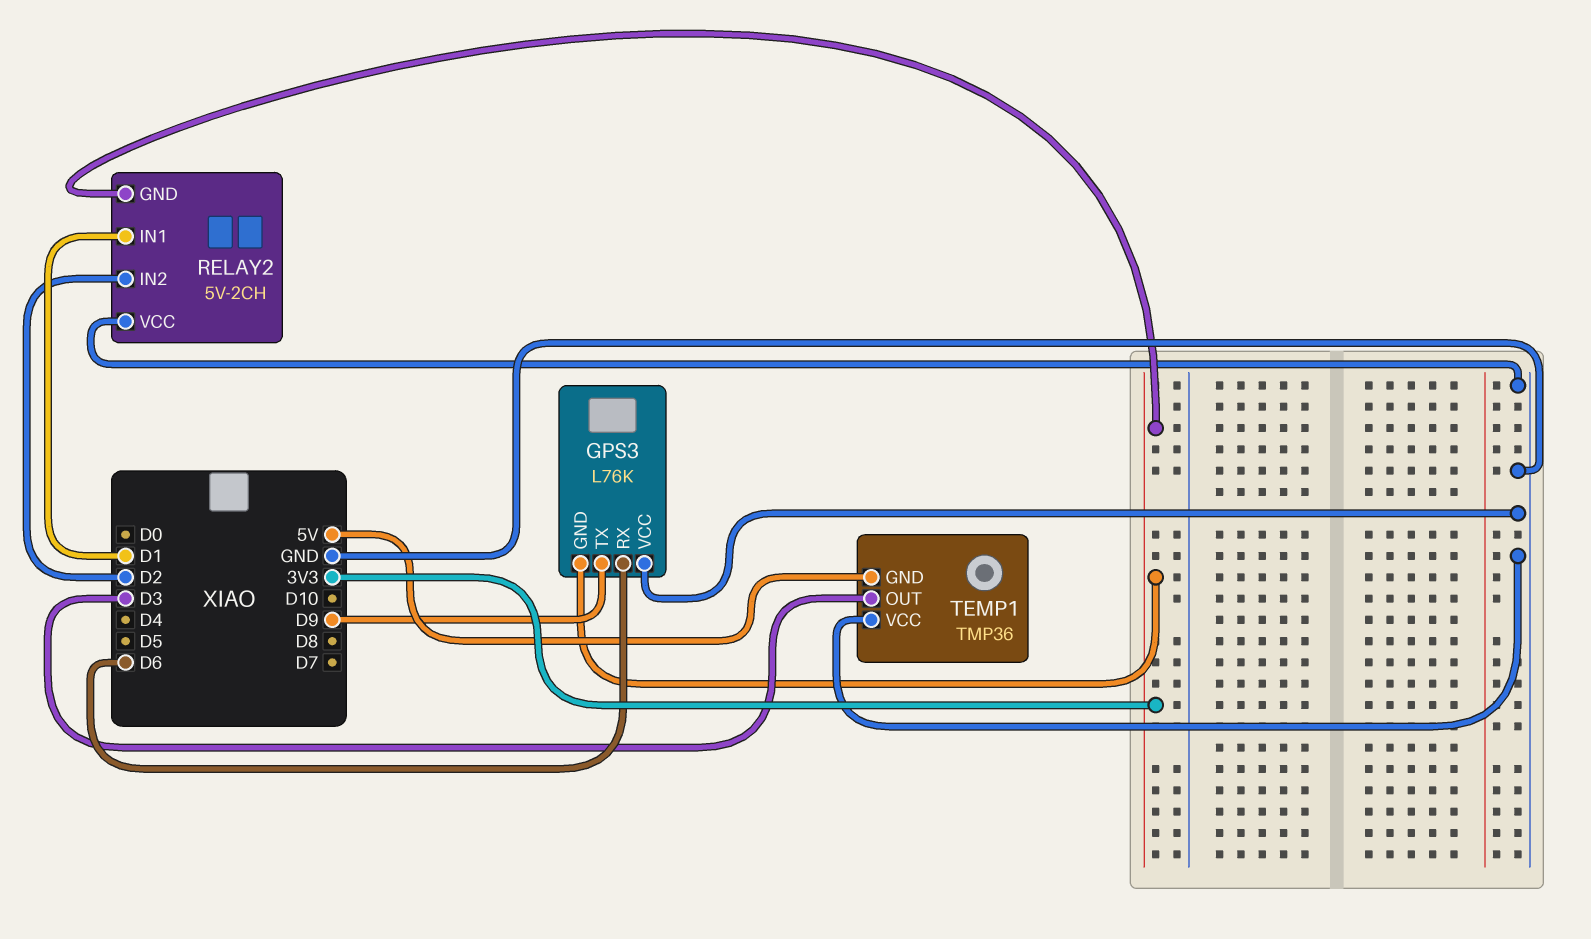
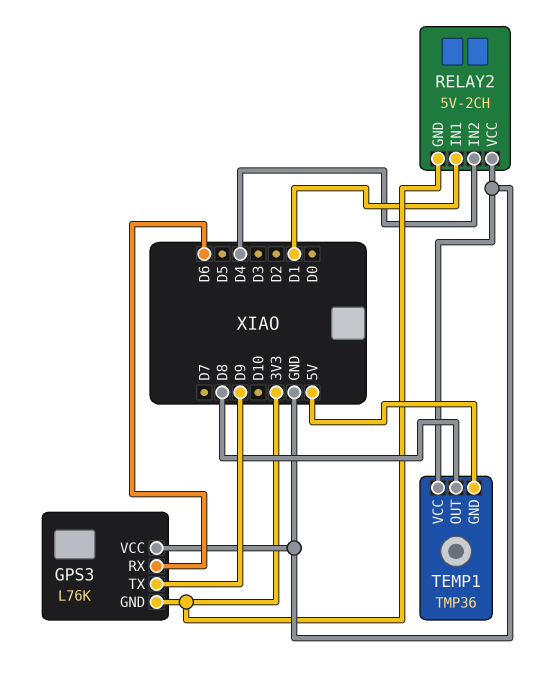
RELAY2 pin IN2: D2 -> D4
TEMP1 pin OUT: D3 -> D8

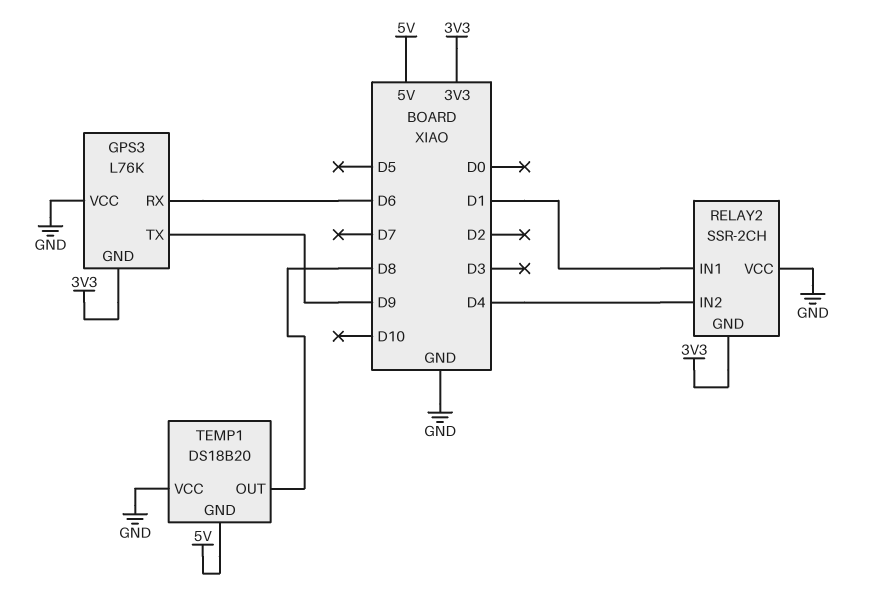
RELAY2: 5V-2CH -> SSR-2CH
TEMP1: TMP36 -> DS18B20

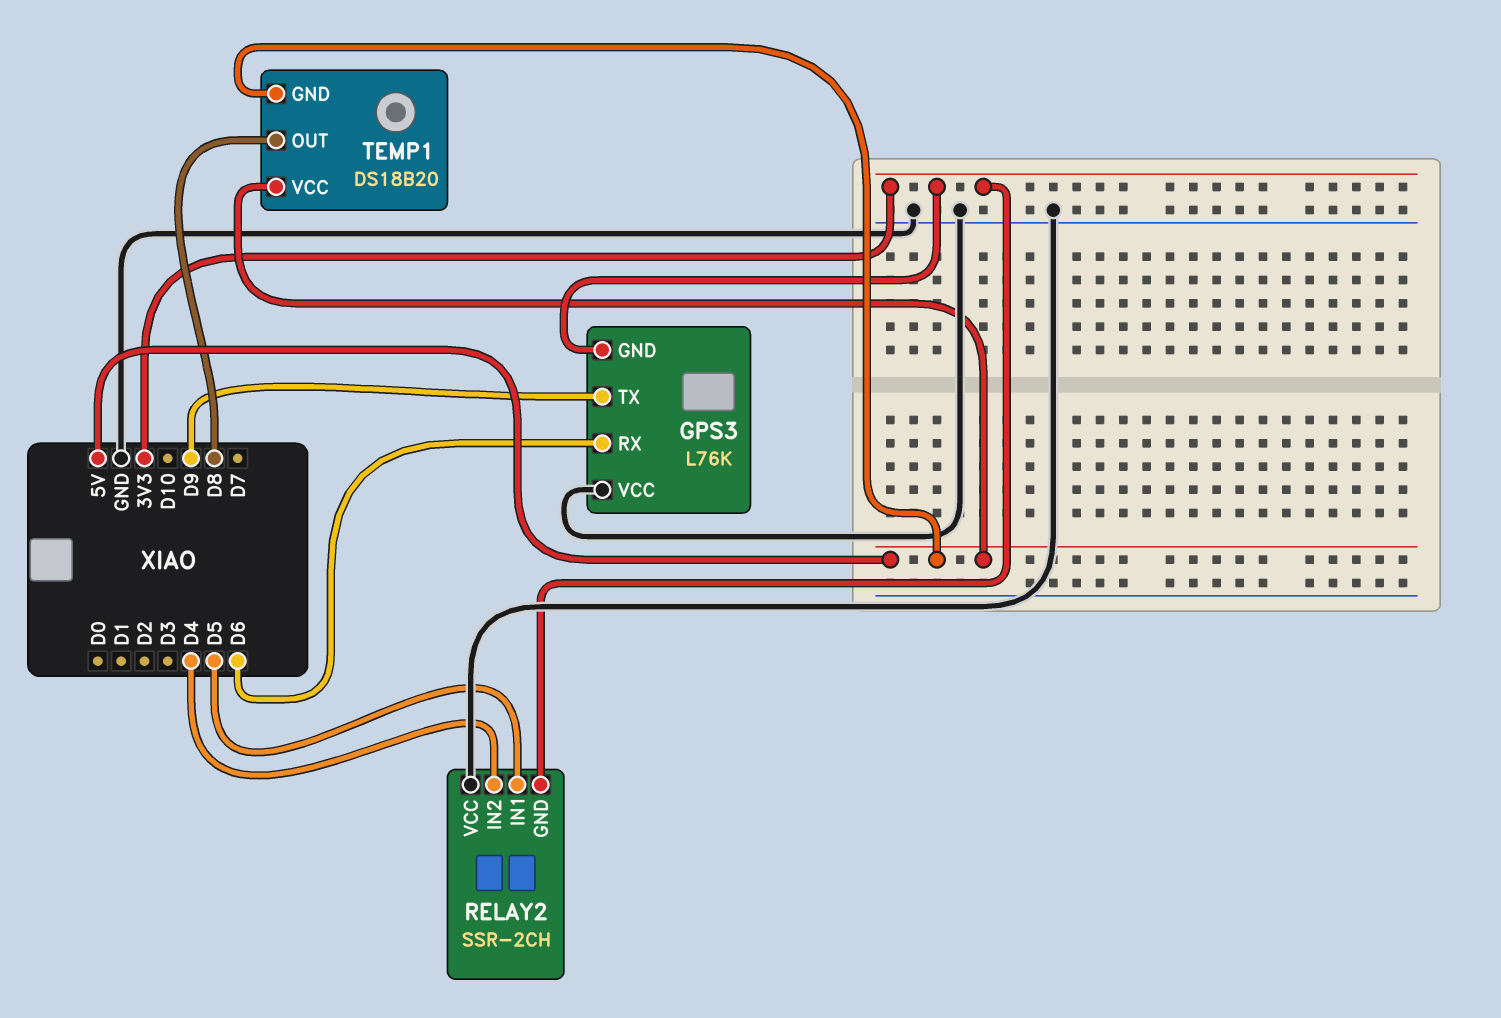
RELAY2 pin IN1: D1 -> D5
TEMP1 pin VCC: GND -> 5V

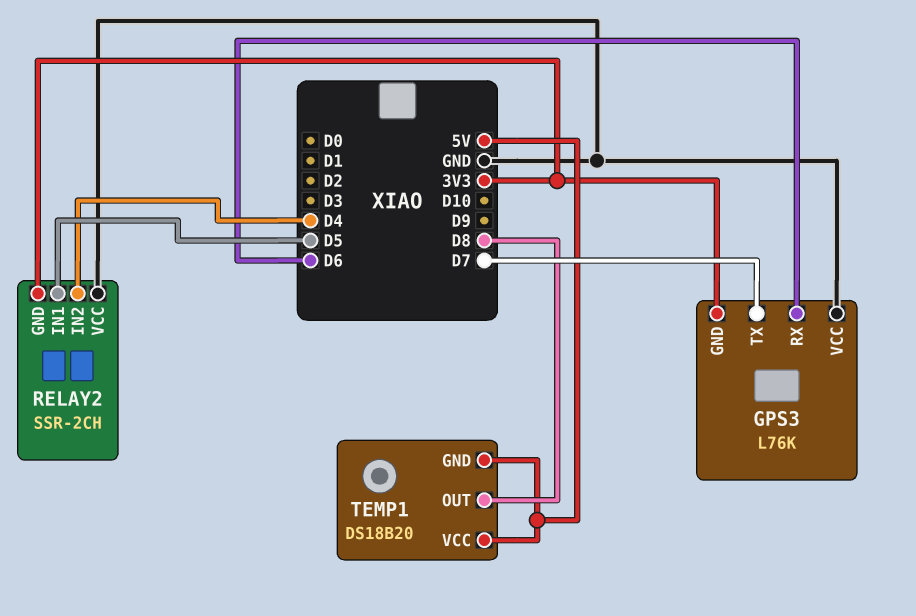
GPS3 pin TX: D9 -> D7

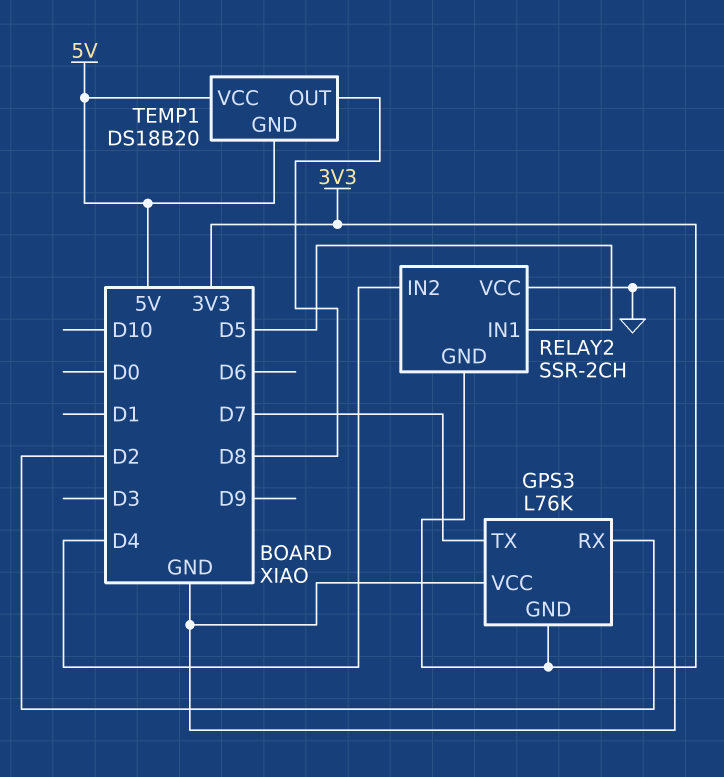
GPS3 pin RX: D6 -> D2

